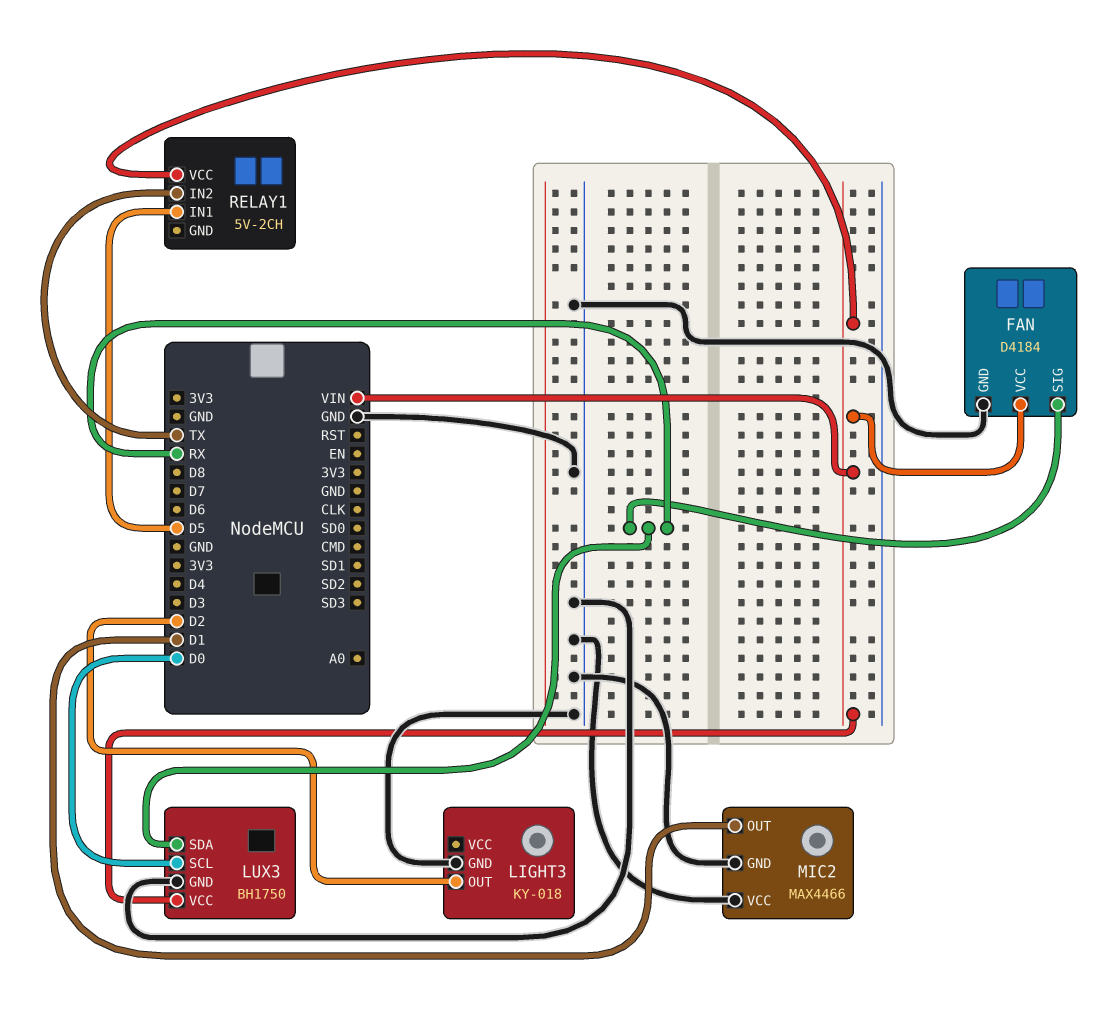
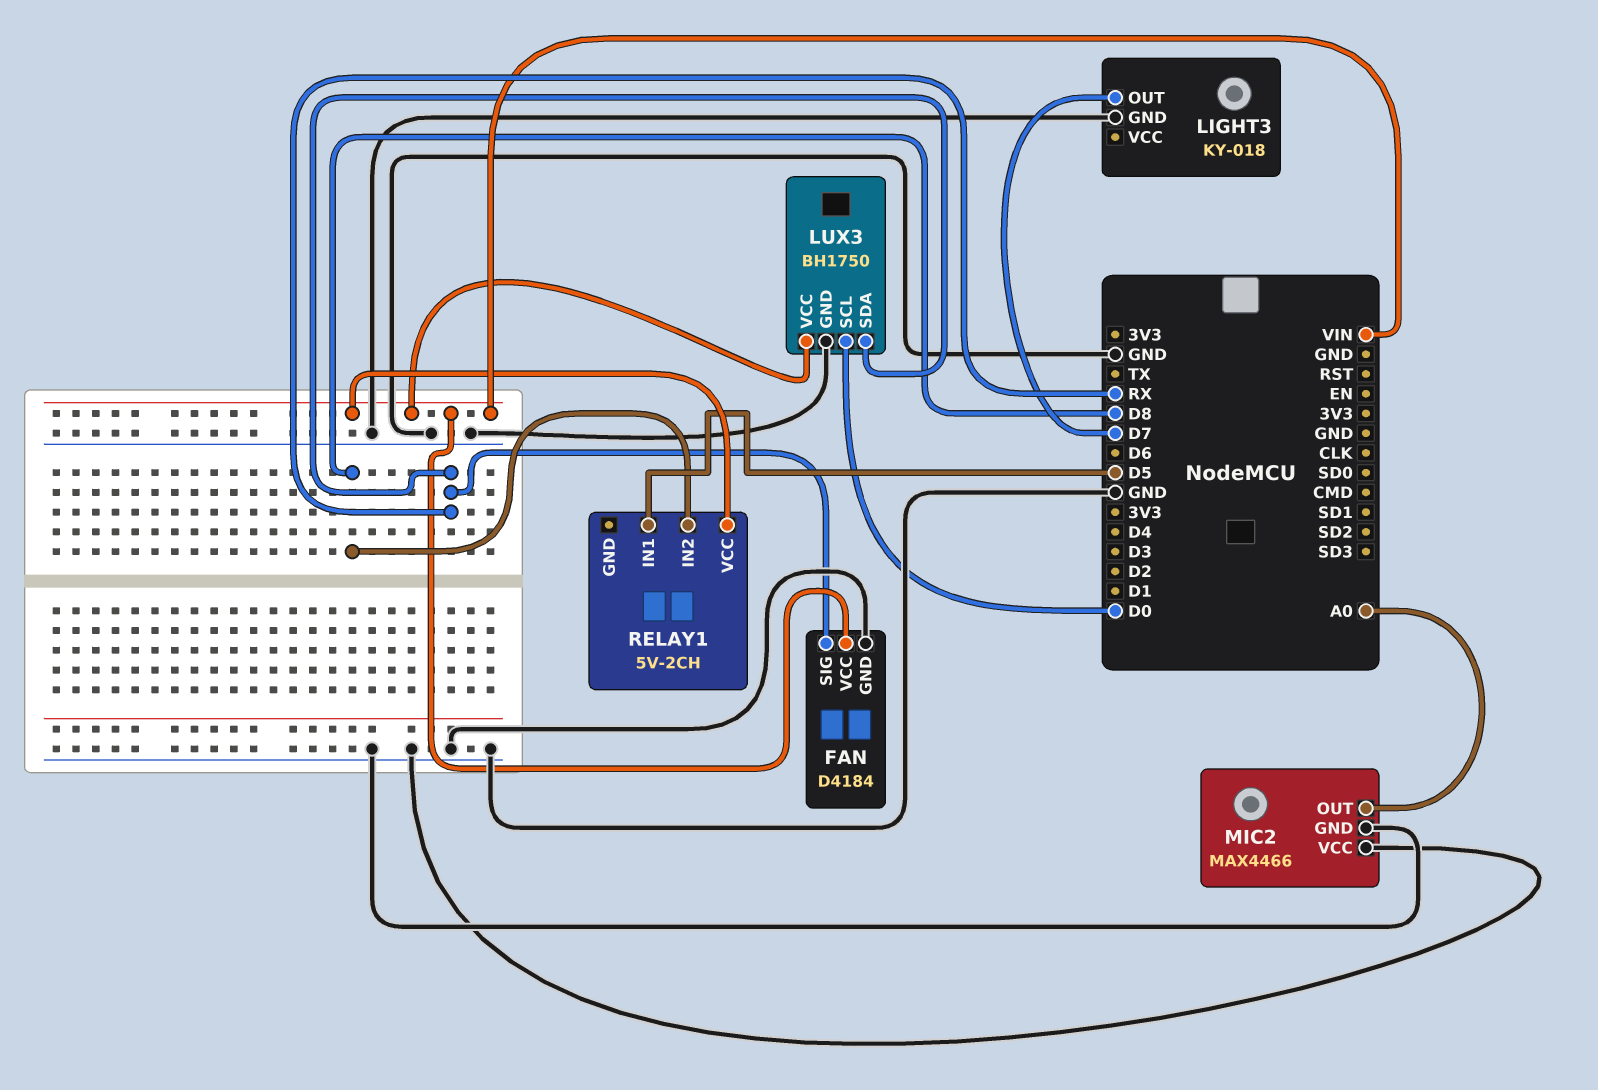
LIGHT3 pin OUT: D2 -> D7
MIC2 pin OUT: D1 -> A0
RELAY1 pin IN2: TX -> D8

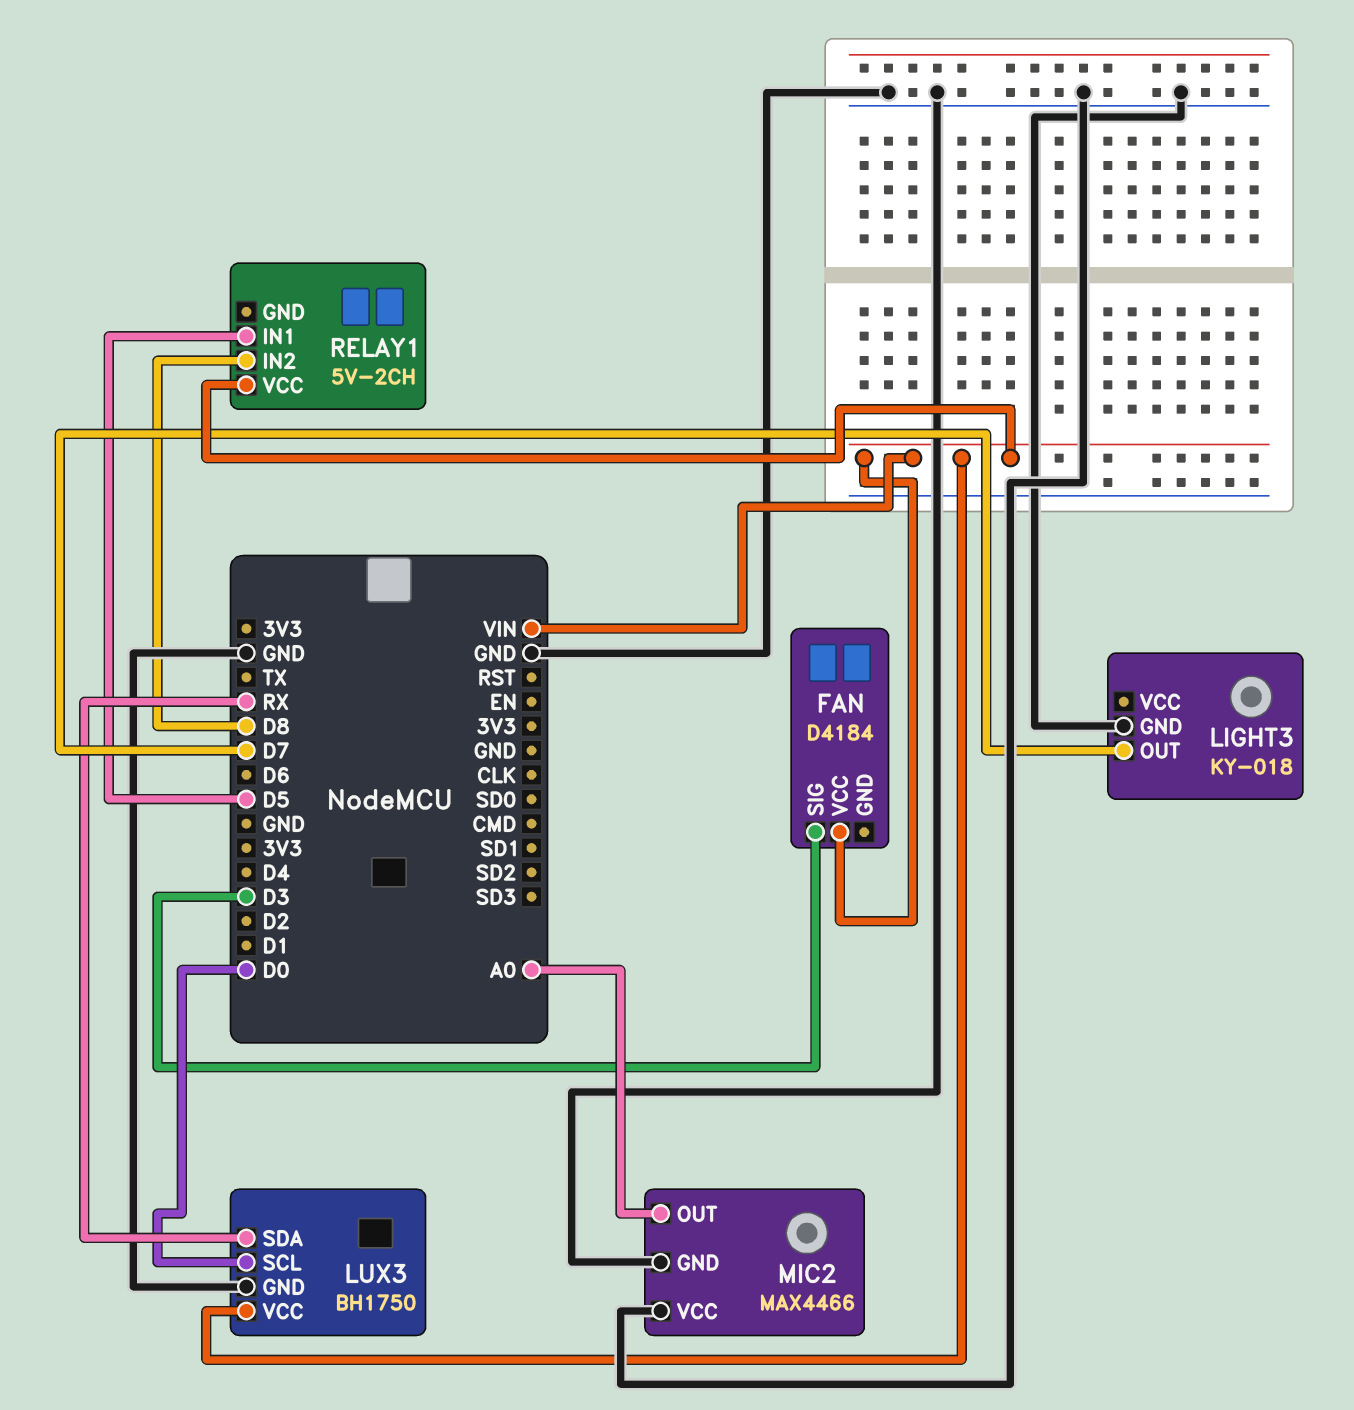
FAN pin GND: GND -> none
FAN pin SIG: RX -> D3

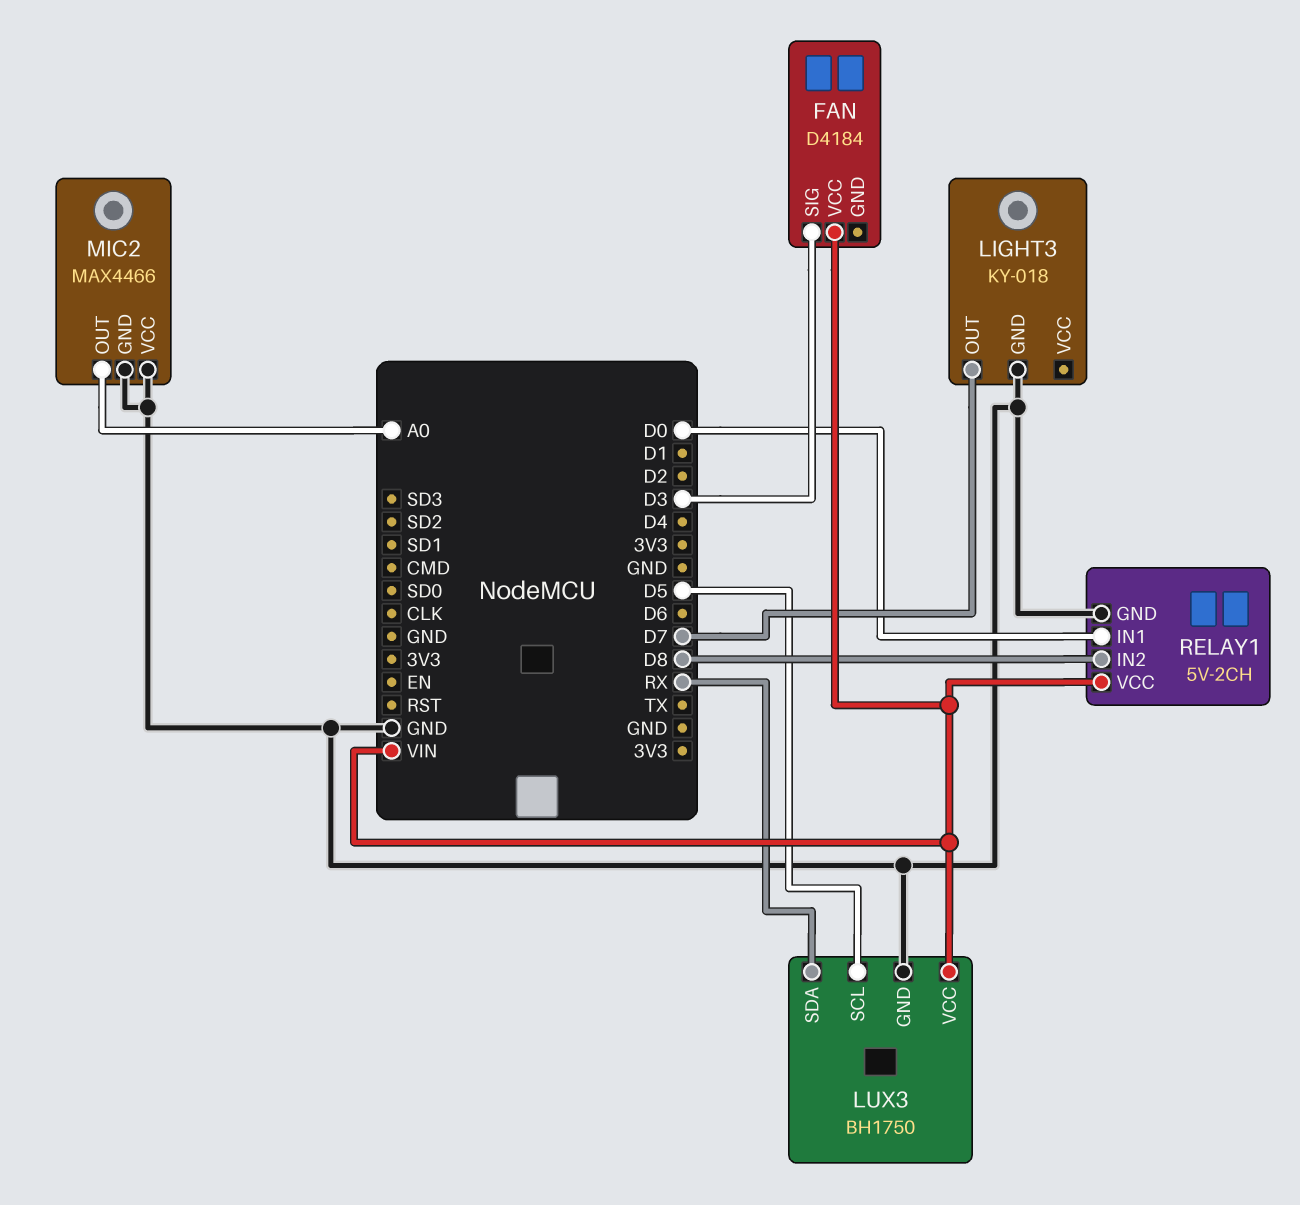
LUX3 pin SCL: D0 -> D5
RELAY1 pin GND: none -> GND
RELAY1 pin IN1: D5 -> D0

